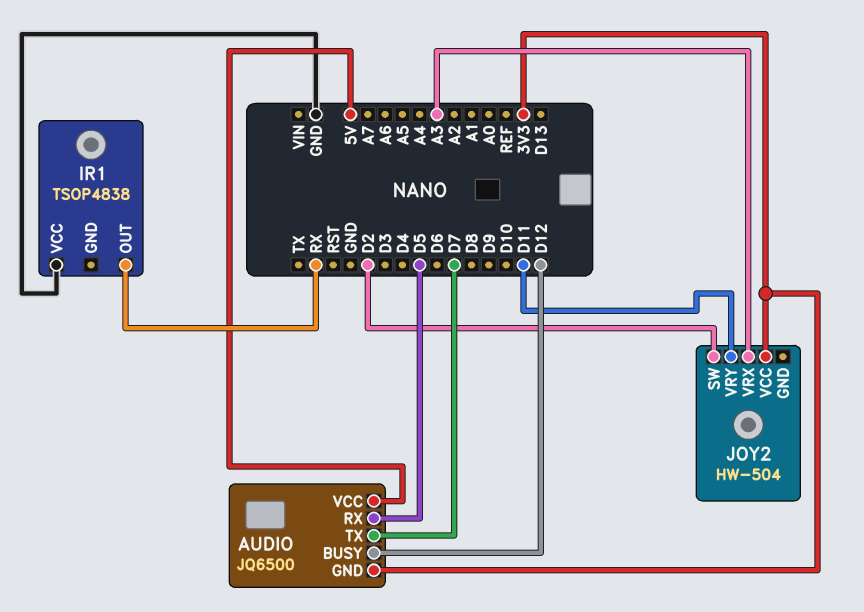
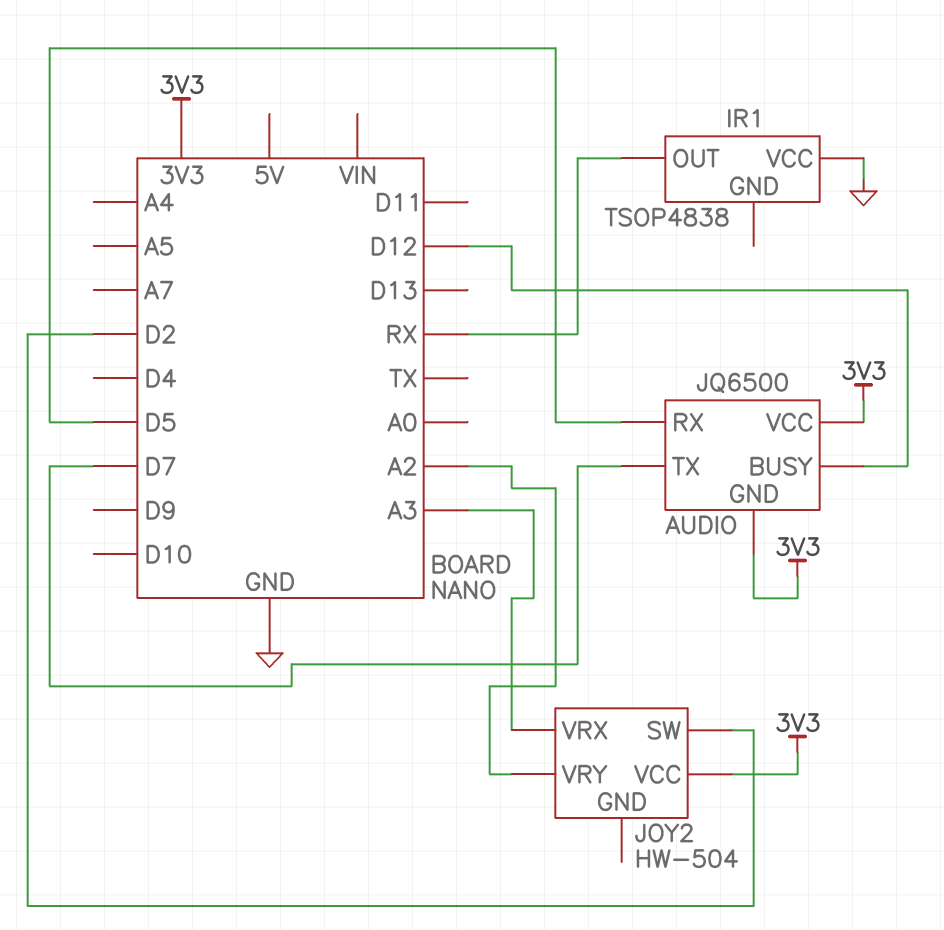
AUDIO pin VCC: 5V -> 3V3
JOY2 pin VRY: D11 -> A2

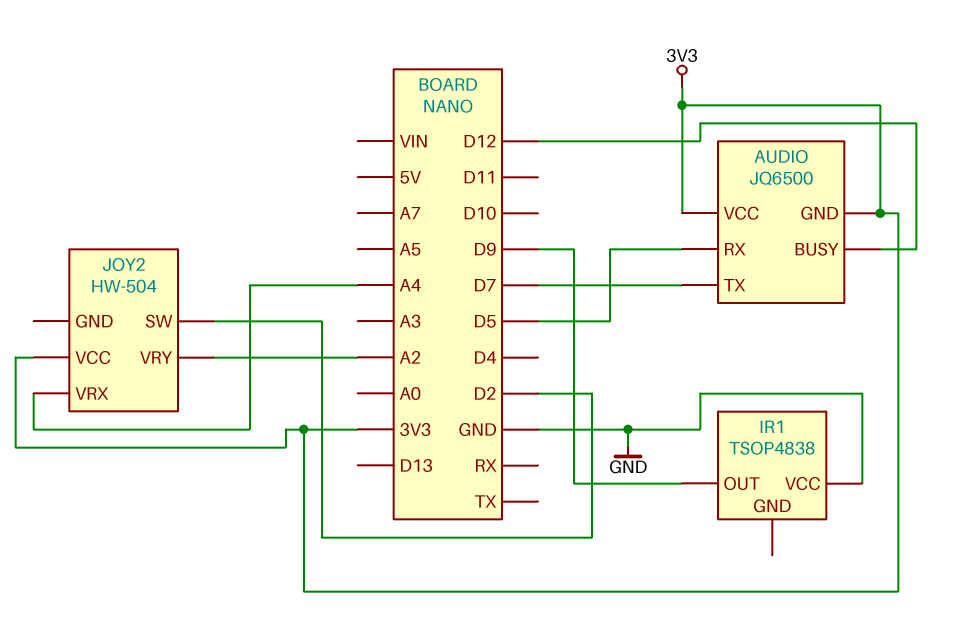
IR1 pin OUT: RX -> D9
JOY2 pin VRX: A3 -> A4

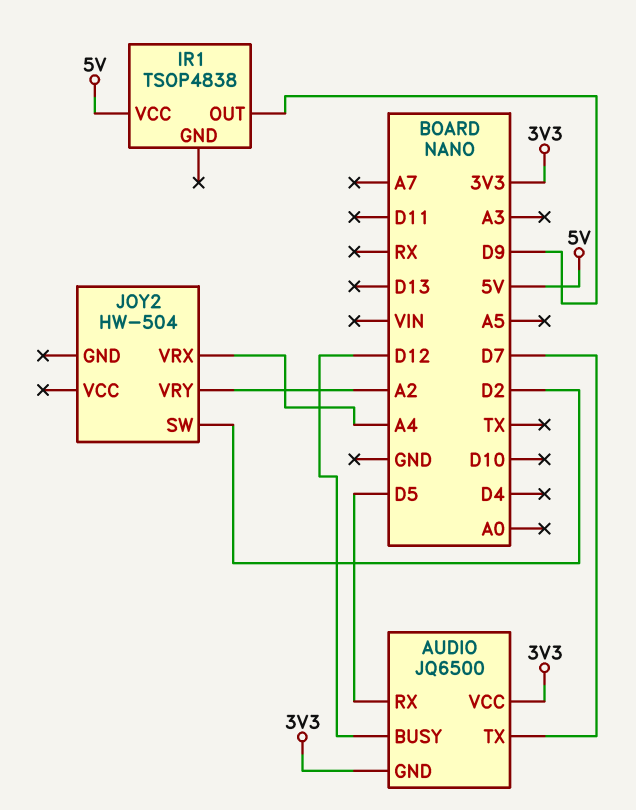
IR1 pin VCC: GND -> 5V
JOY2 pin VCC: 3V3 -> none

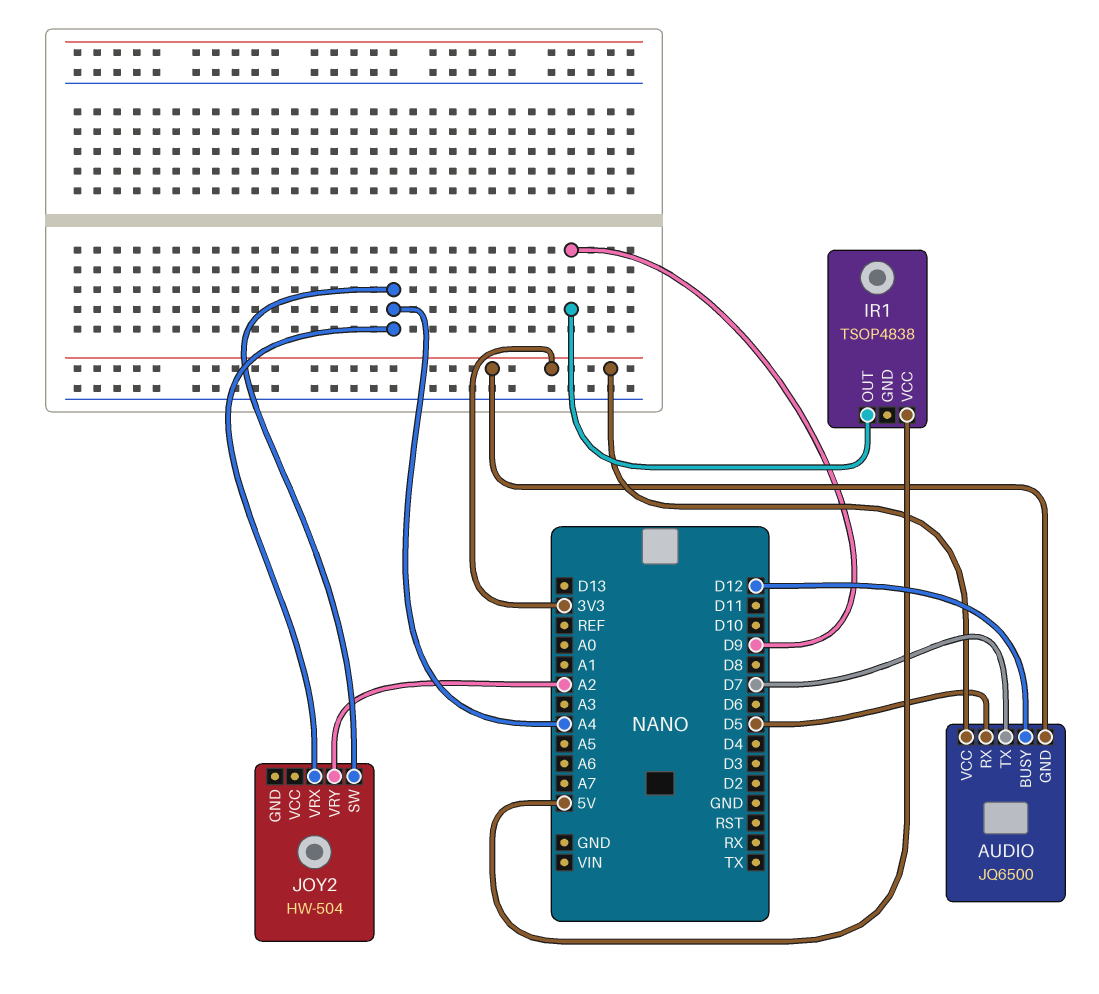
JOY2 pin SW: D2 -> A4

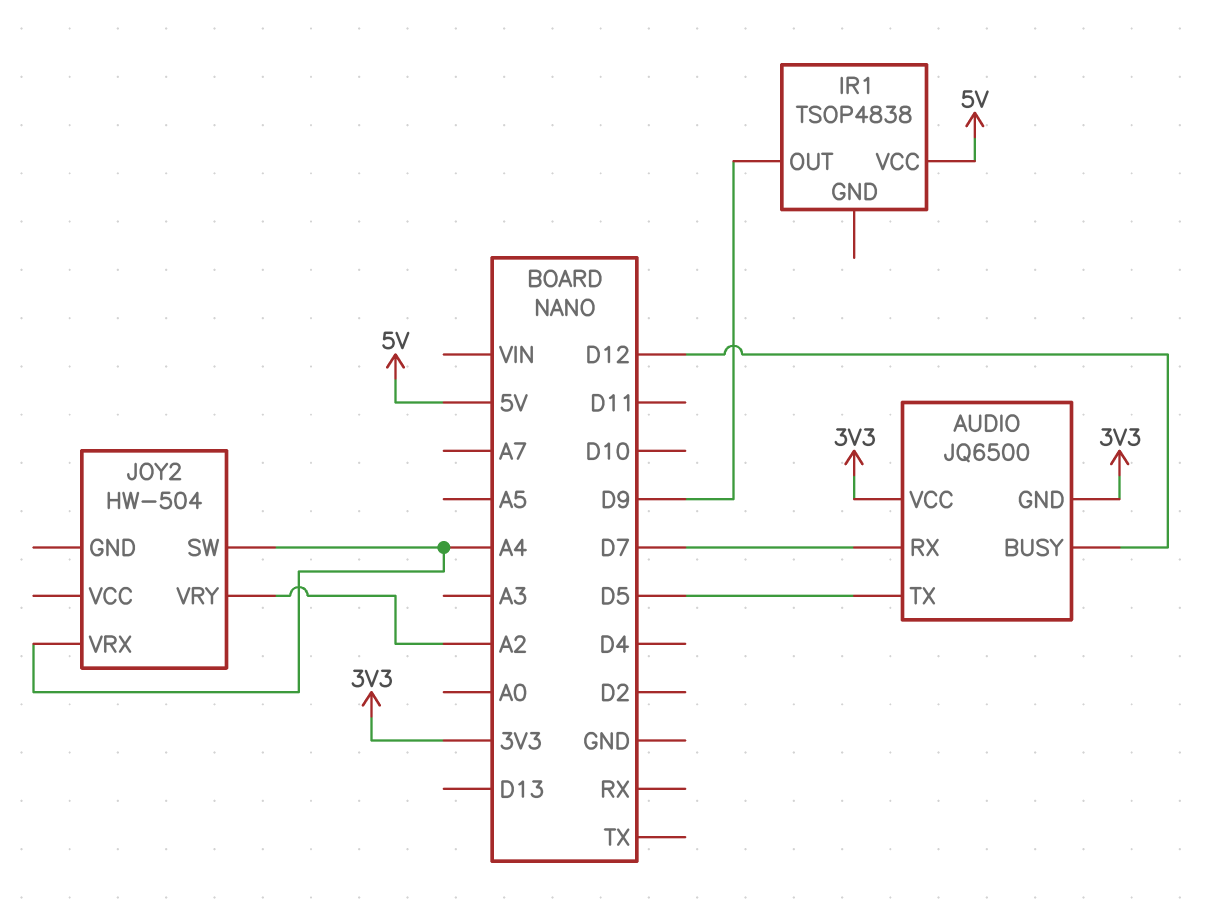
AUDIO pin RX: D5 -> D7
AUDIO pin TX: D7 -> D5

